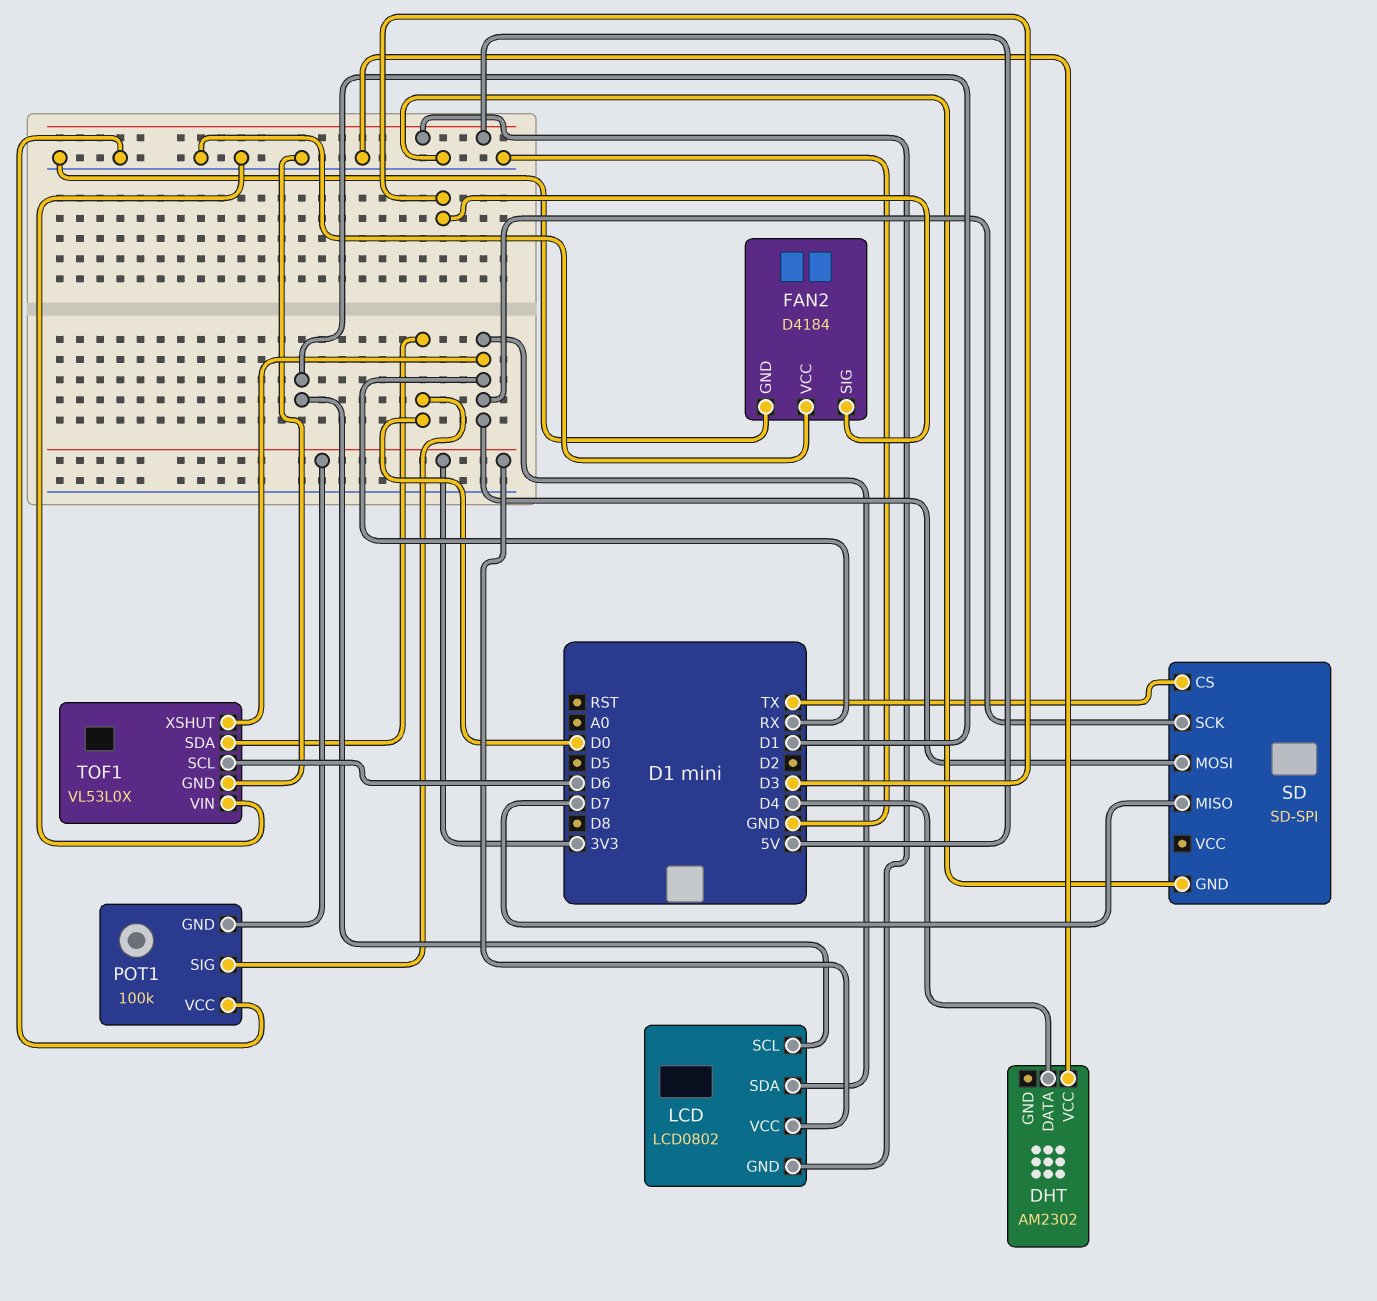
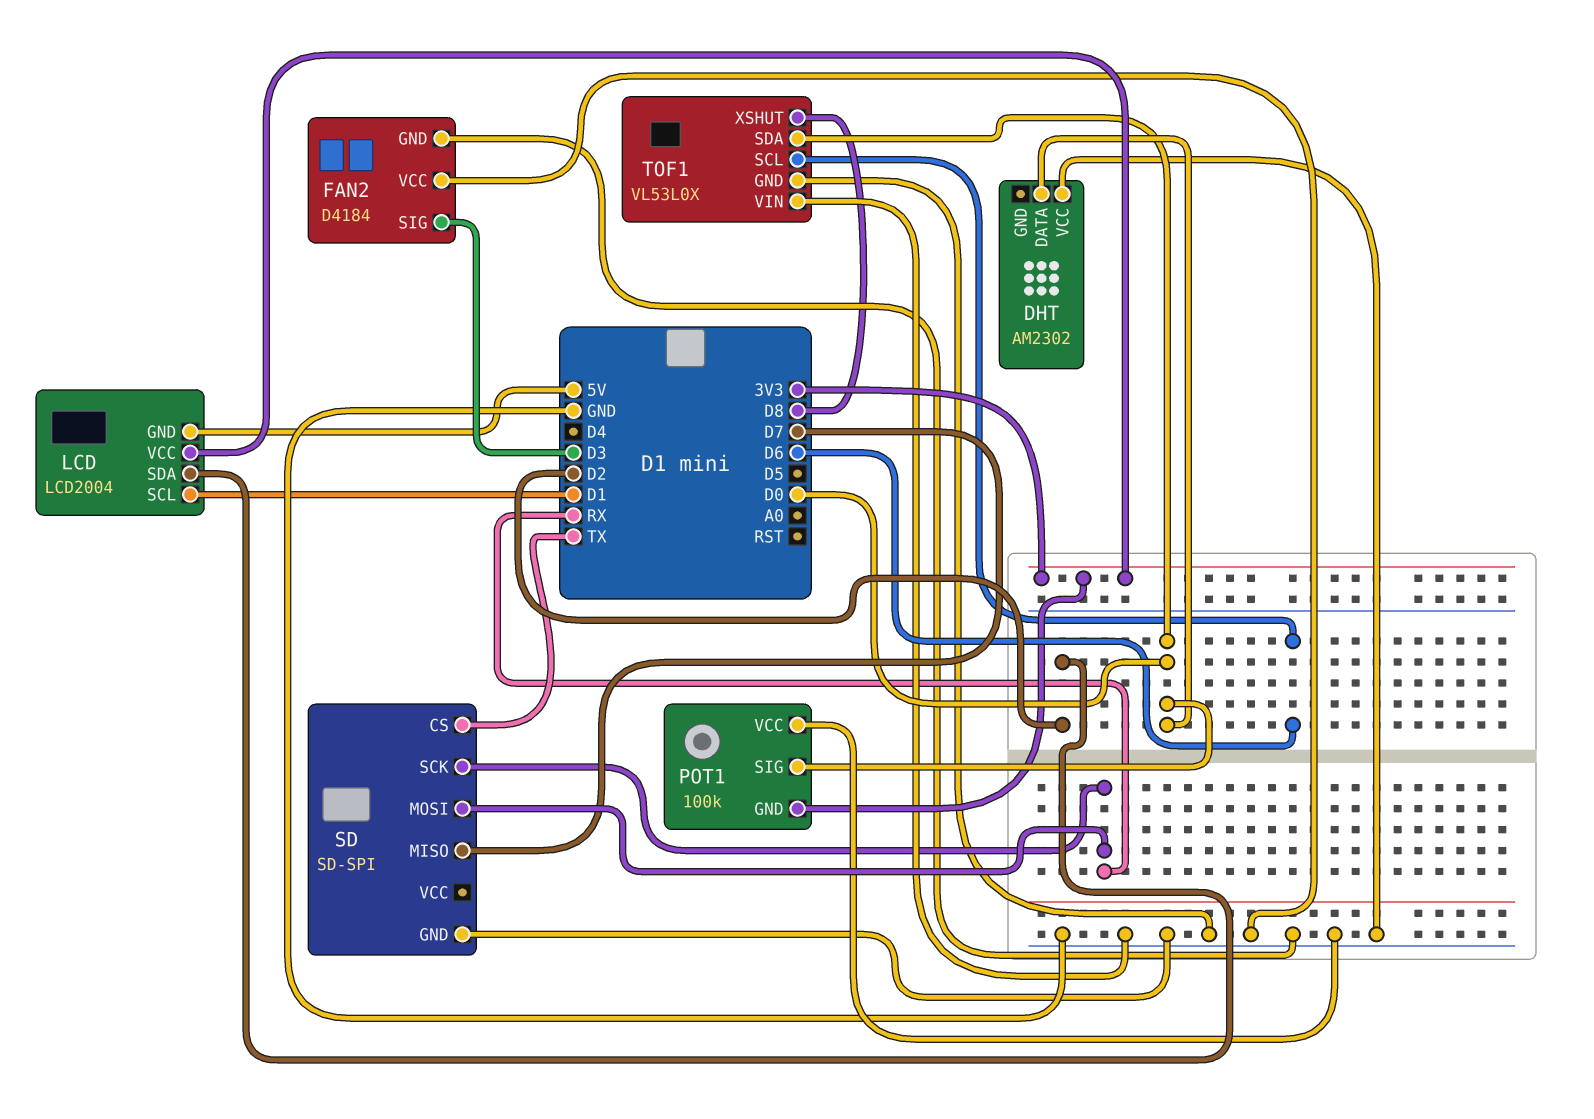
DHT pin DATA: D4 -> D0
LCD: LCD0802 -> LCD2004
LCD pin SDA: RX -> D2
TOF1 pin XSHUT: RX -> D8

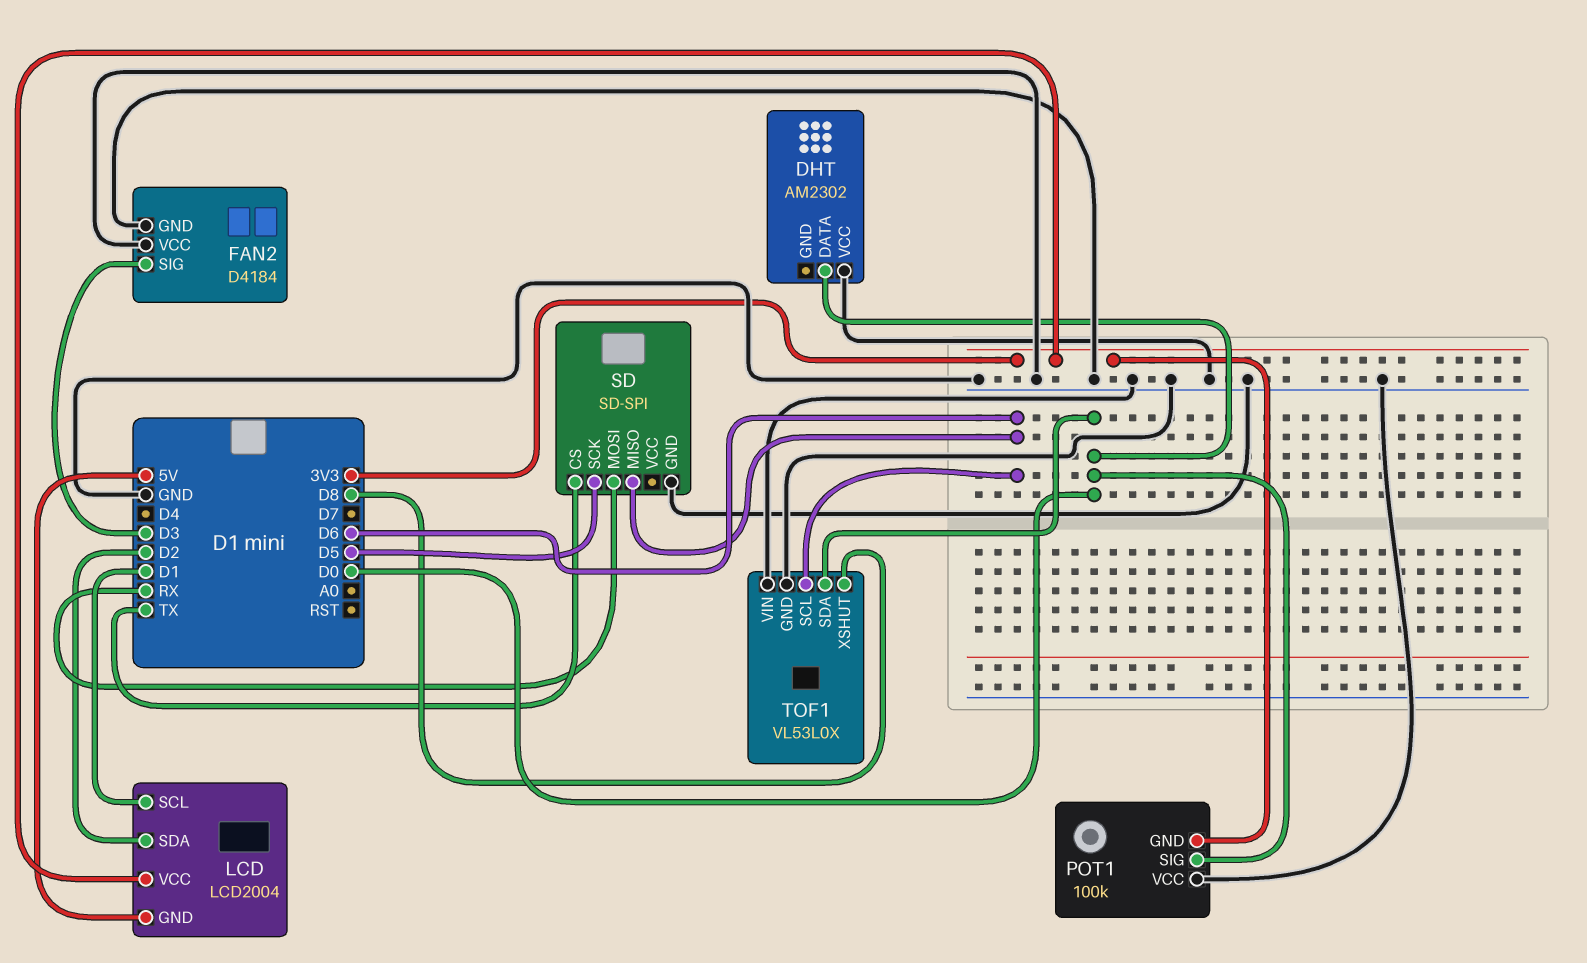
SD pin MISO: D7 -> D6
SD pin SCK: RX -> D5

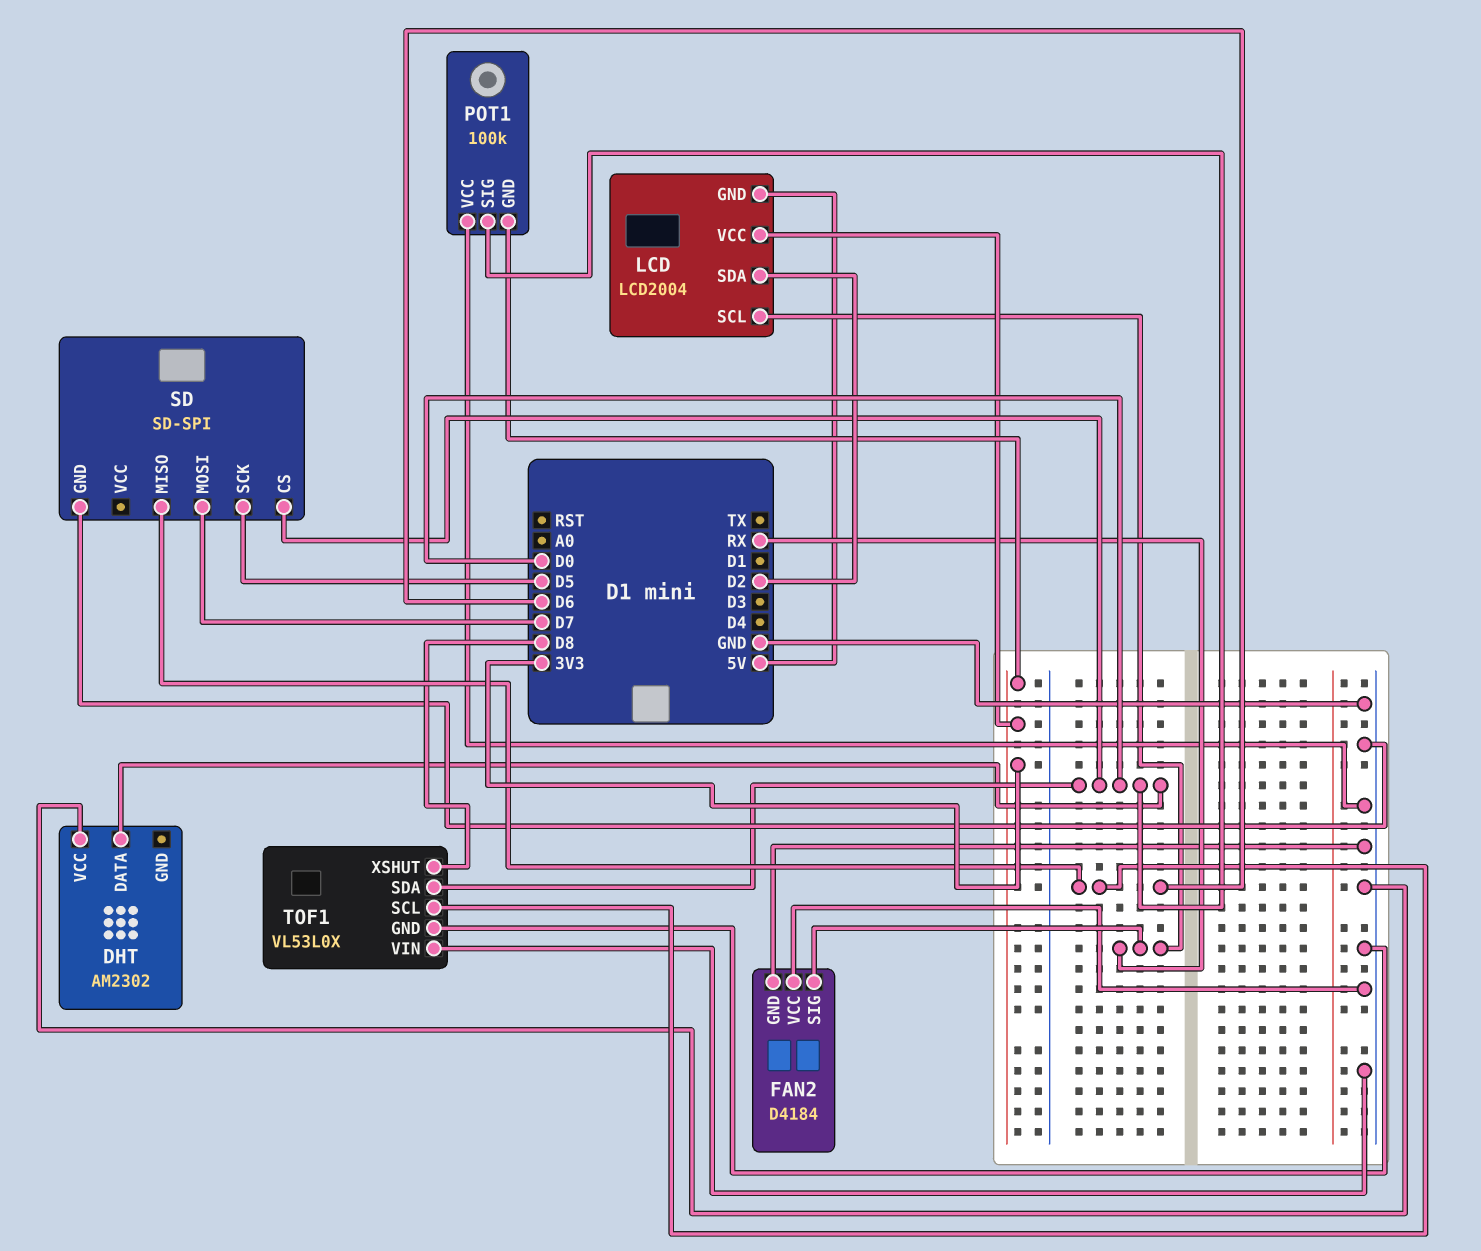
FAN2 pin SIG: D3 -> RX
LCD pin SCL: D1 -> RX
SD pin CS: TX -> D0
SD pin MOSI: RX -> D7

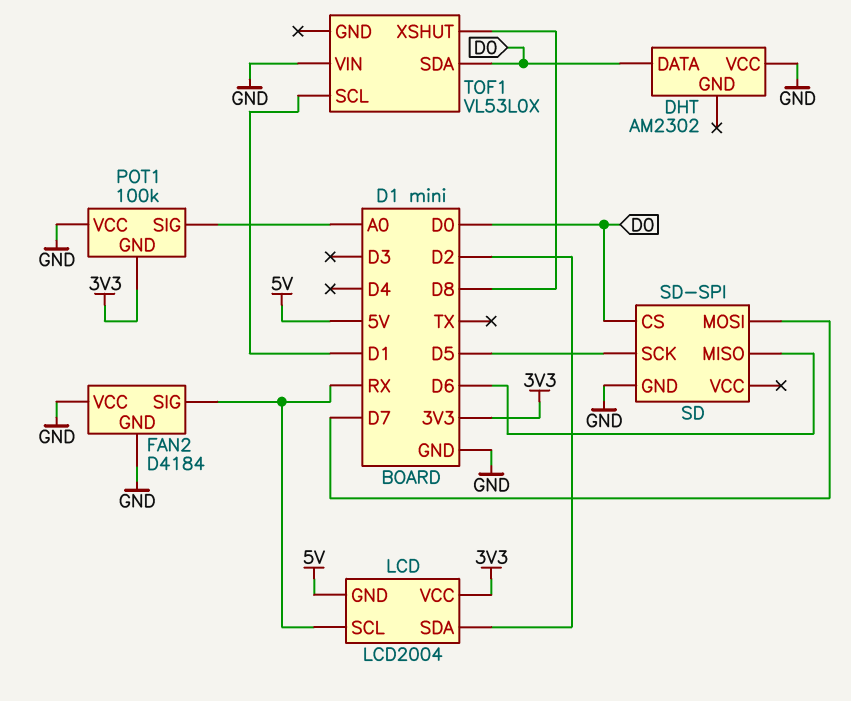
POT1 pin SIG: D0 -> A0
TOF1 pin GND: GND -> none
TOF1 pin SCL: D6 -> D1

